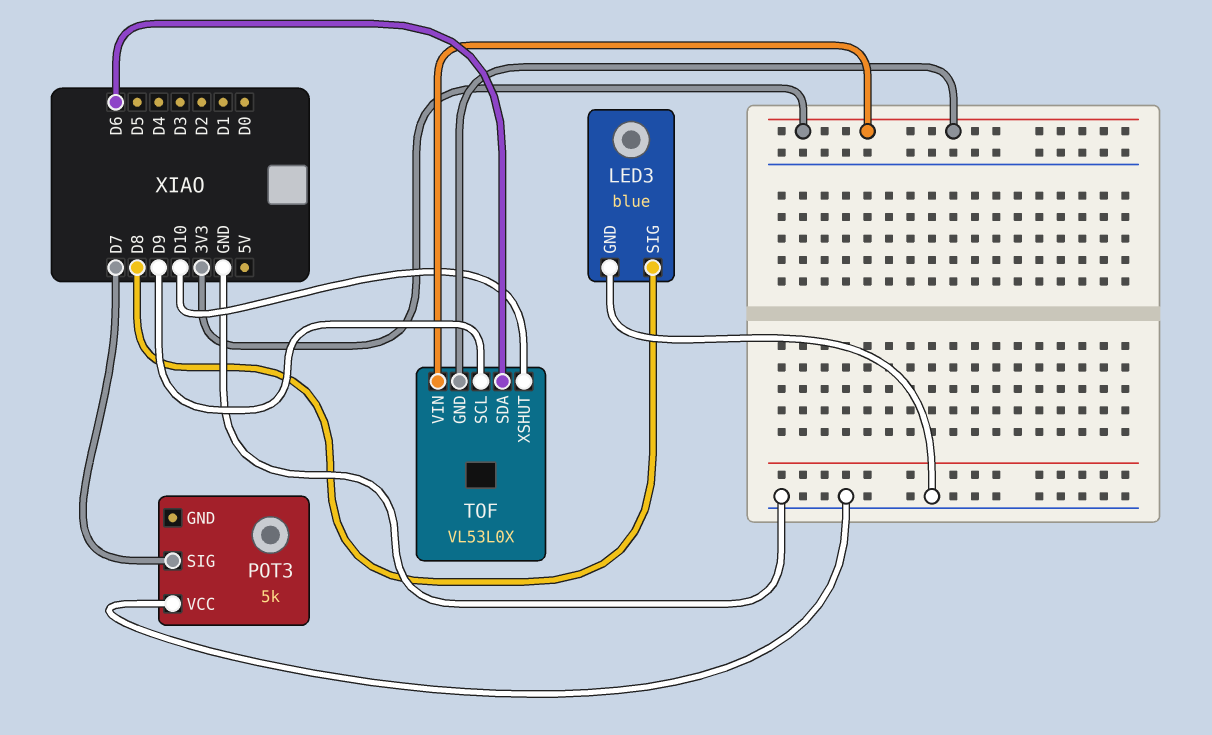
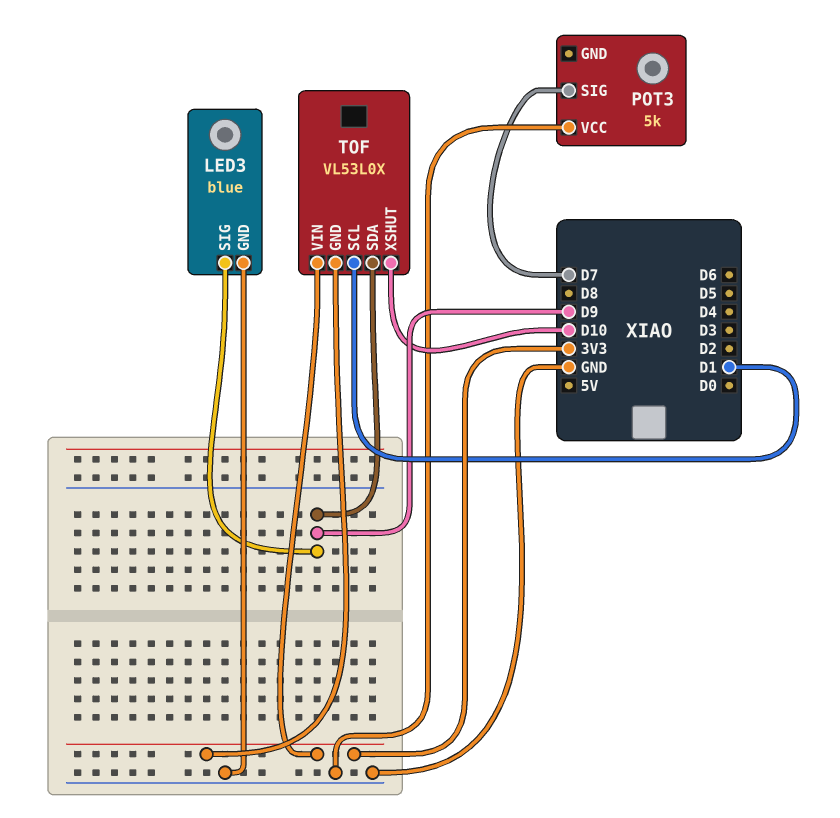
LED3 pin SIG: D8 -> D9
TOF pin SCL: D9 -> D1
TOF pin SDA: D6 -> D9

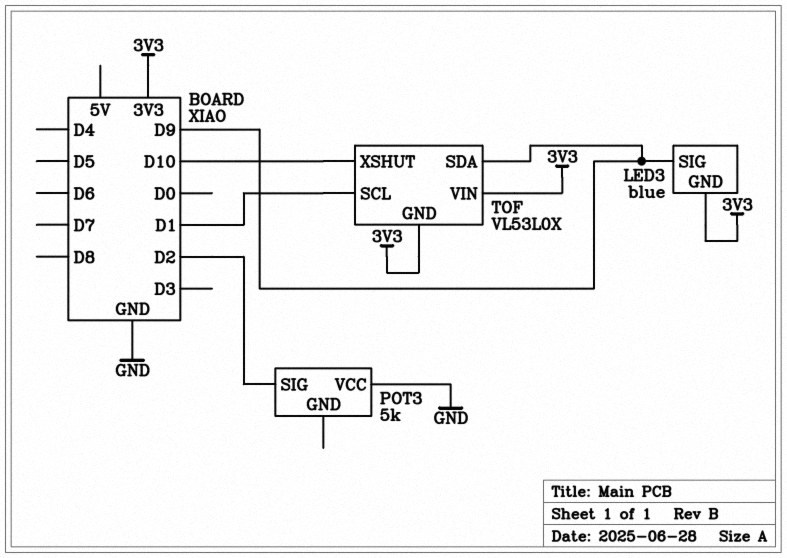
LED3 pin GND: GND -> 3V3
POT3 pin SIG: D7 -> D2

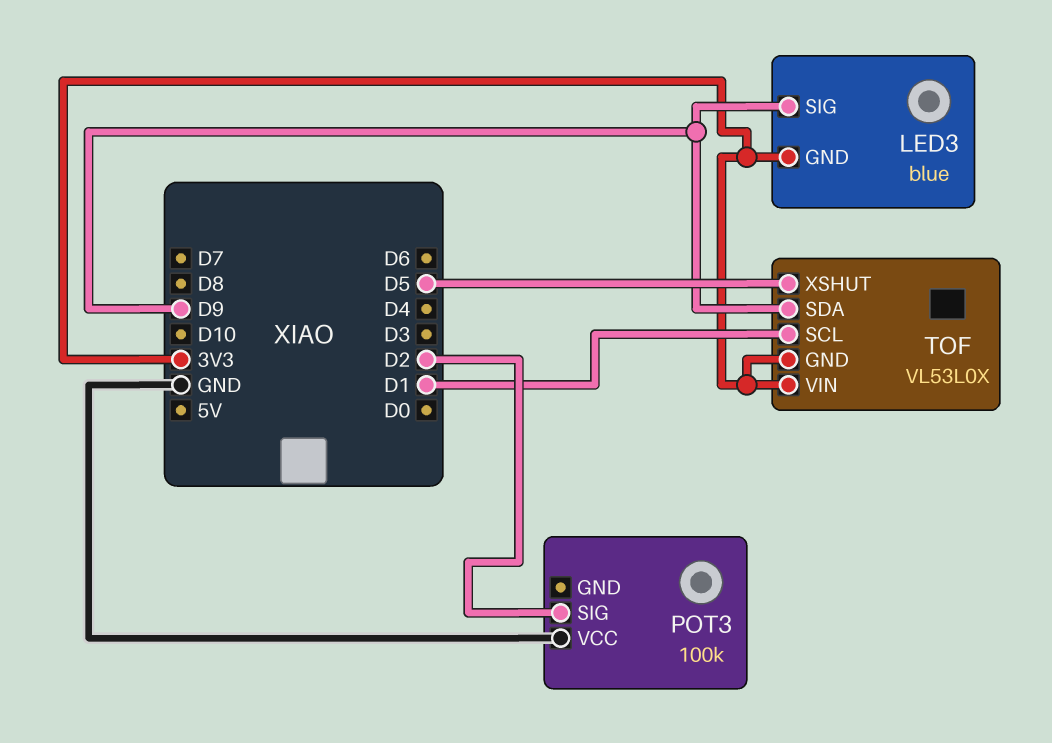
POT3: 5k -> 100k
TOF pin XSHUT: D10 -> D5

